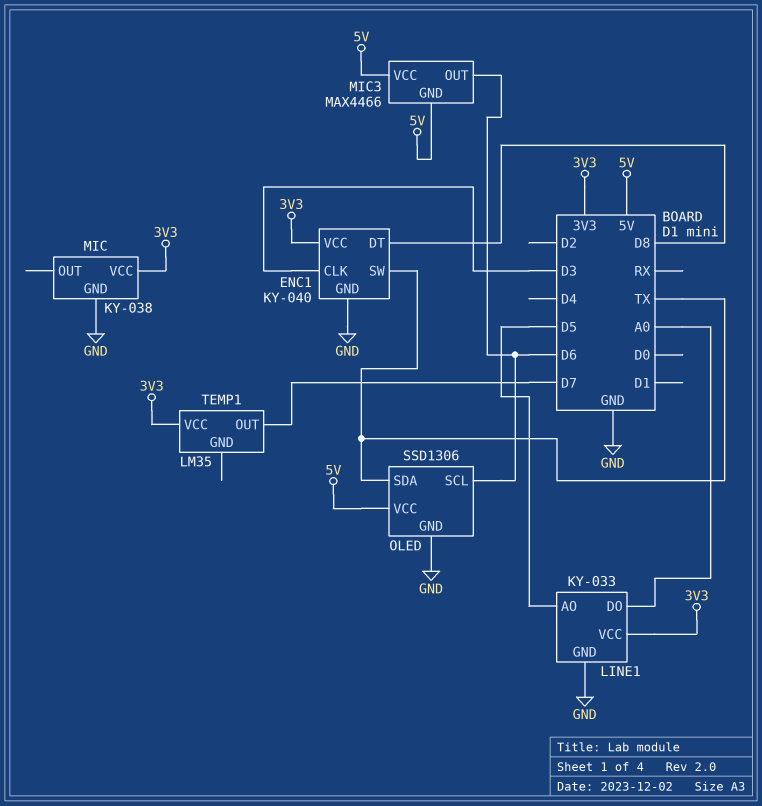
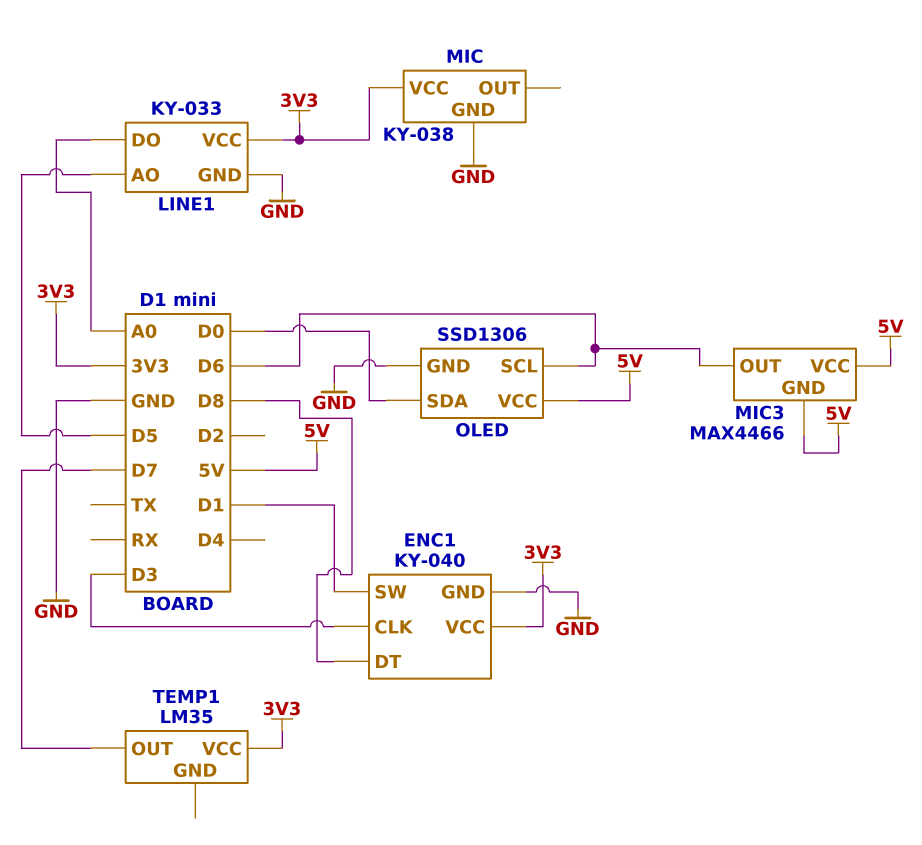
ENC1 pin SW: TX -> D1
OLED pin SDA: TX -> D0

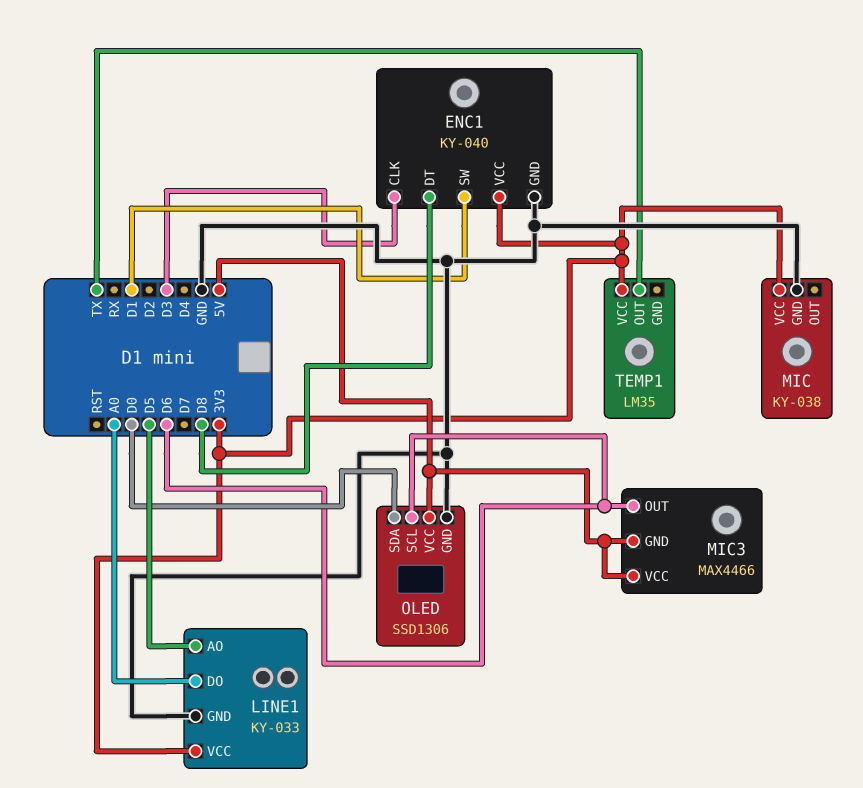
TEMP1 pin OUT: D7 -> TX

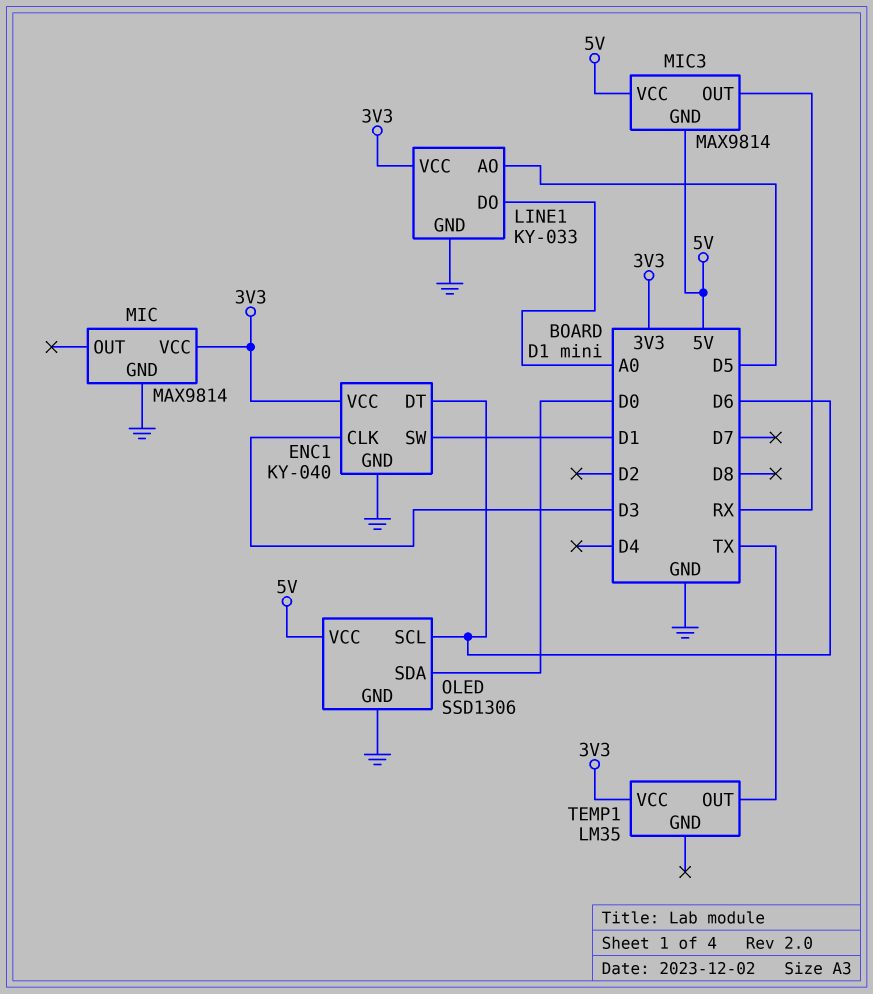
ENC1 pin DT: D8 -> D6
MIC: KY-038 -> MAX9814
MIC3: MAX4466 -> MAX9814
MIC3 pin OUT: D6 -> RX

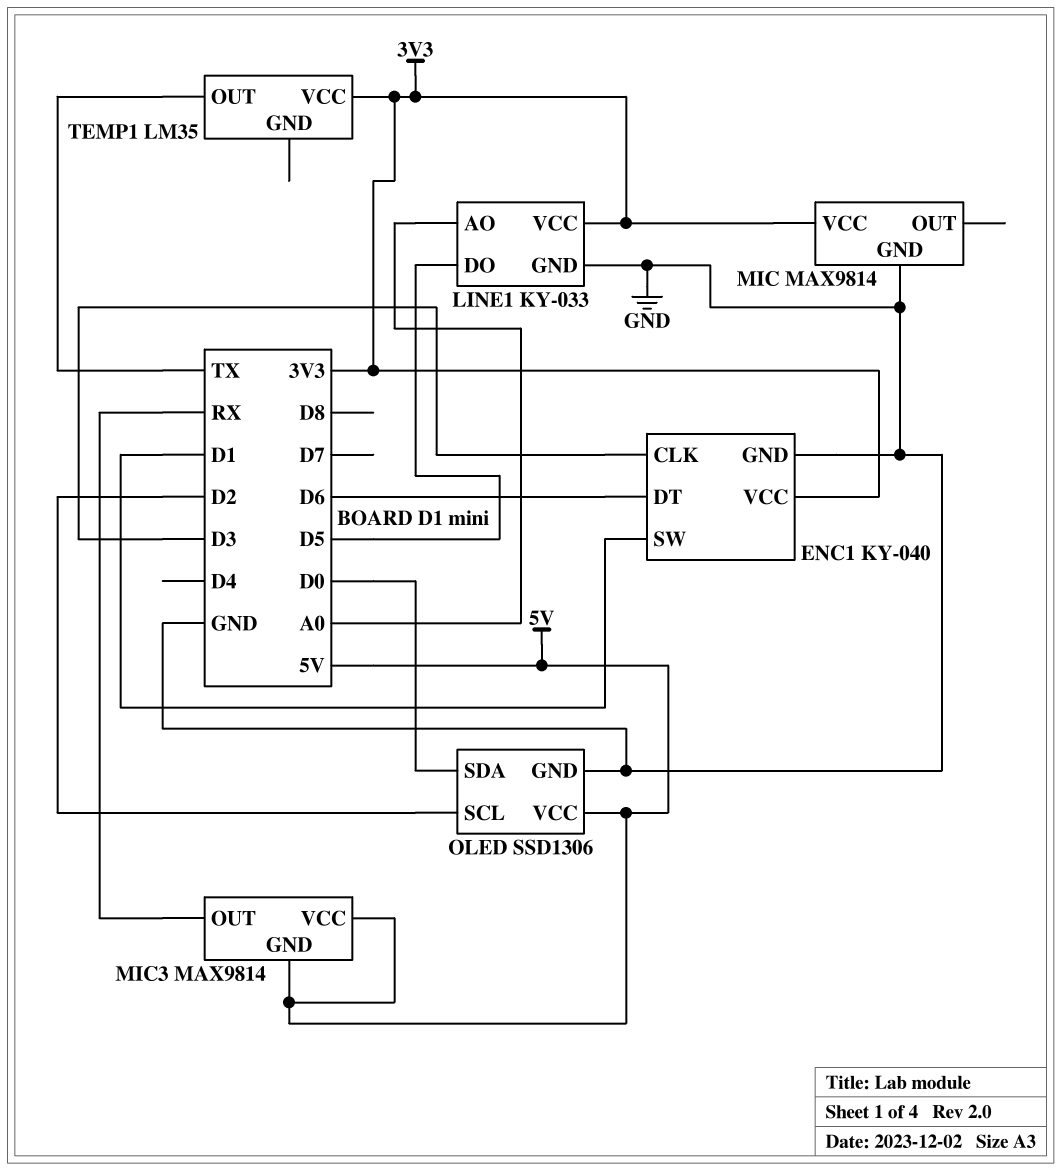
LINE1 pin AO: D5 -> A0
LINE1 pin DO: A0 -> D5
OLED pin SCL: D6 -> D2

